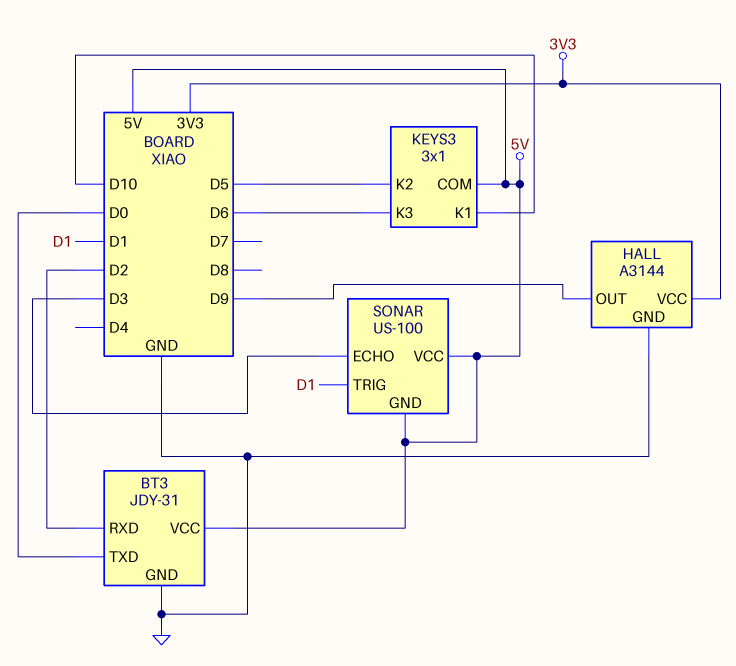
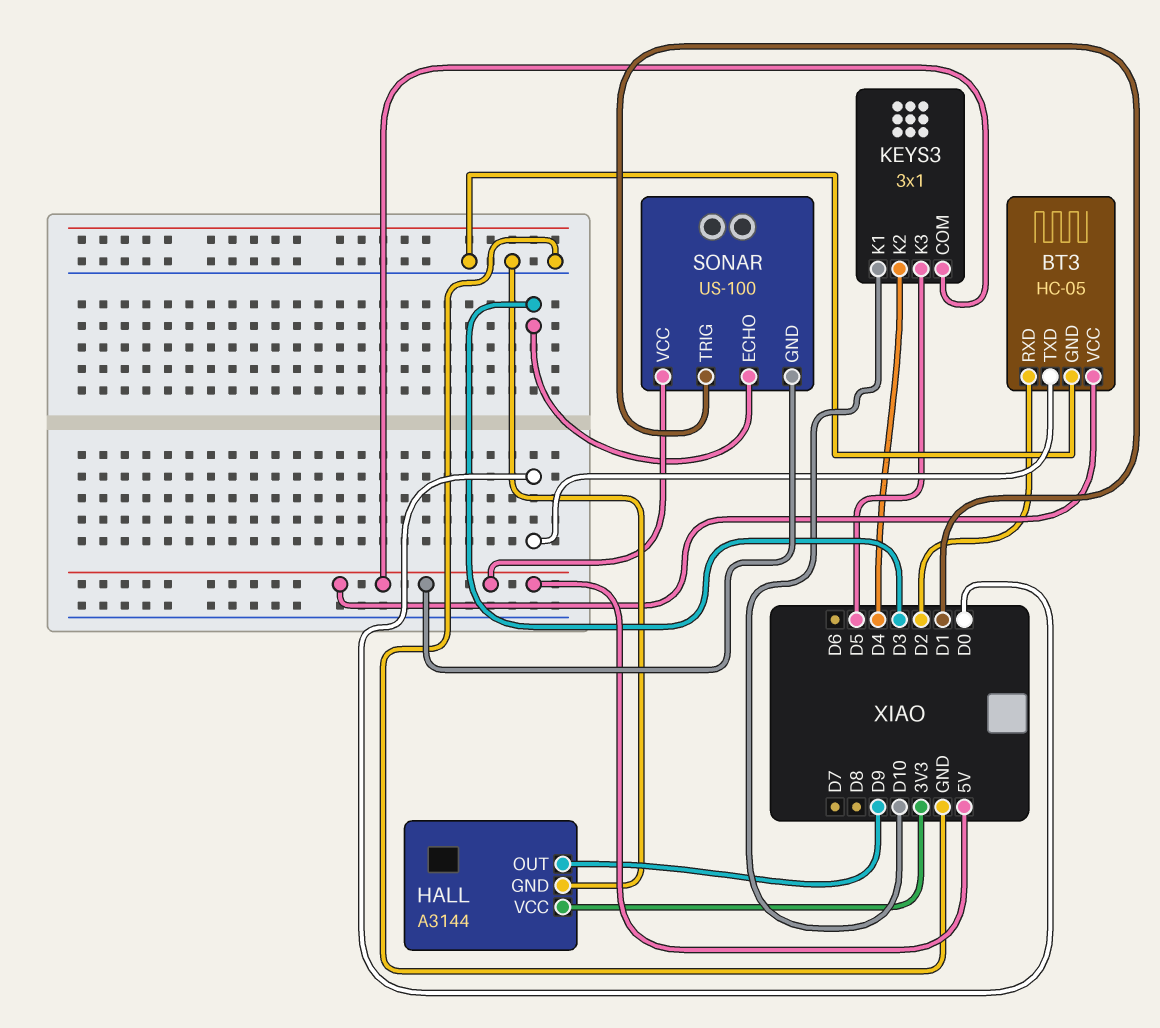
BT3: JDY-31 -> HC-05
KEYS3 pin K2: D5 -> D4
KEYS3 pin K3: D6 -> D5

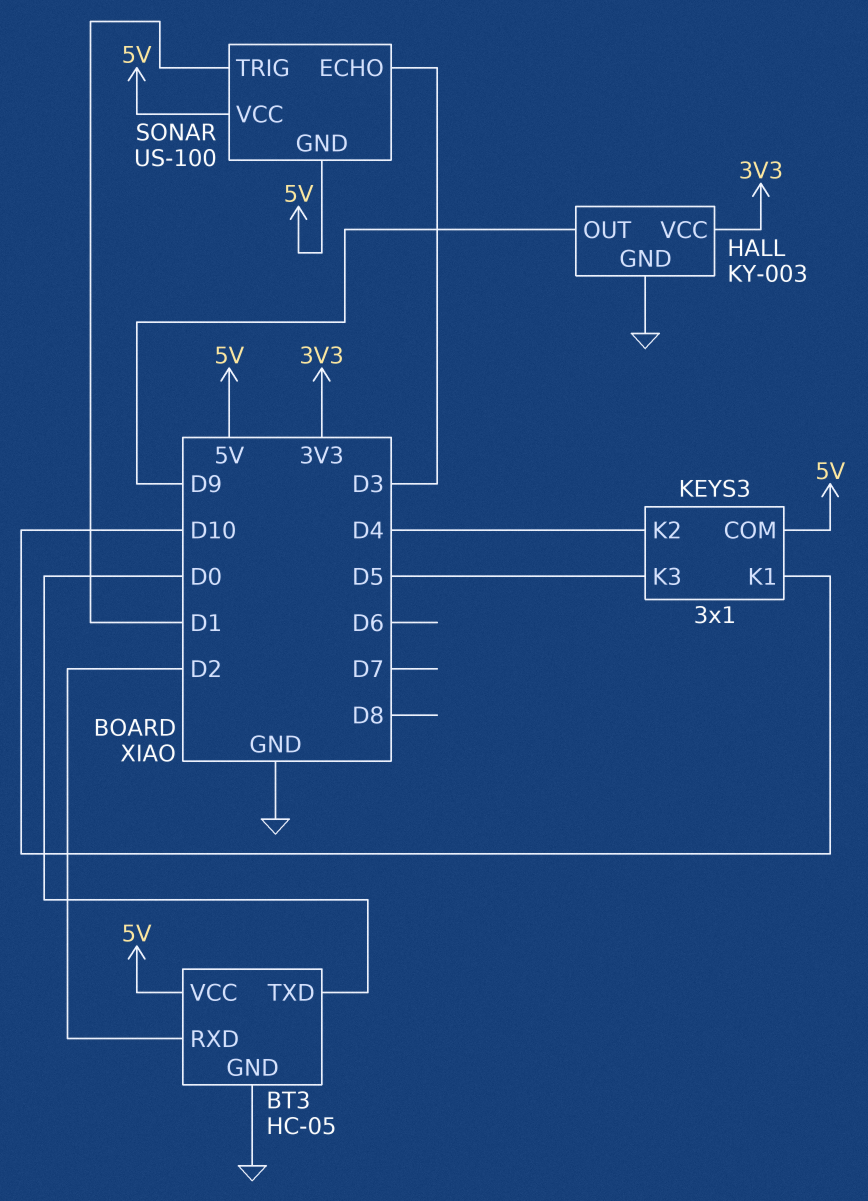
HALL: A3144 -> KY-003

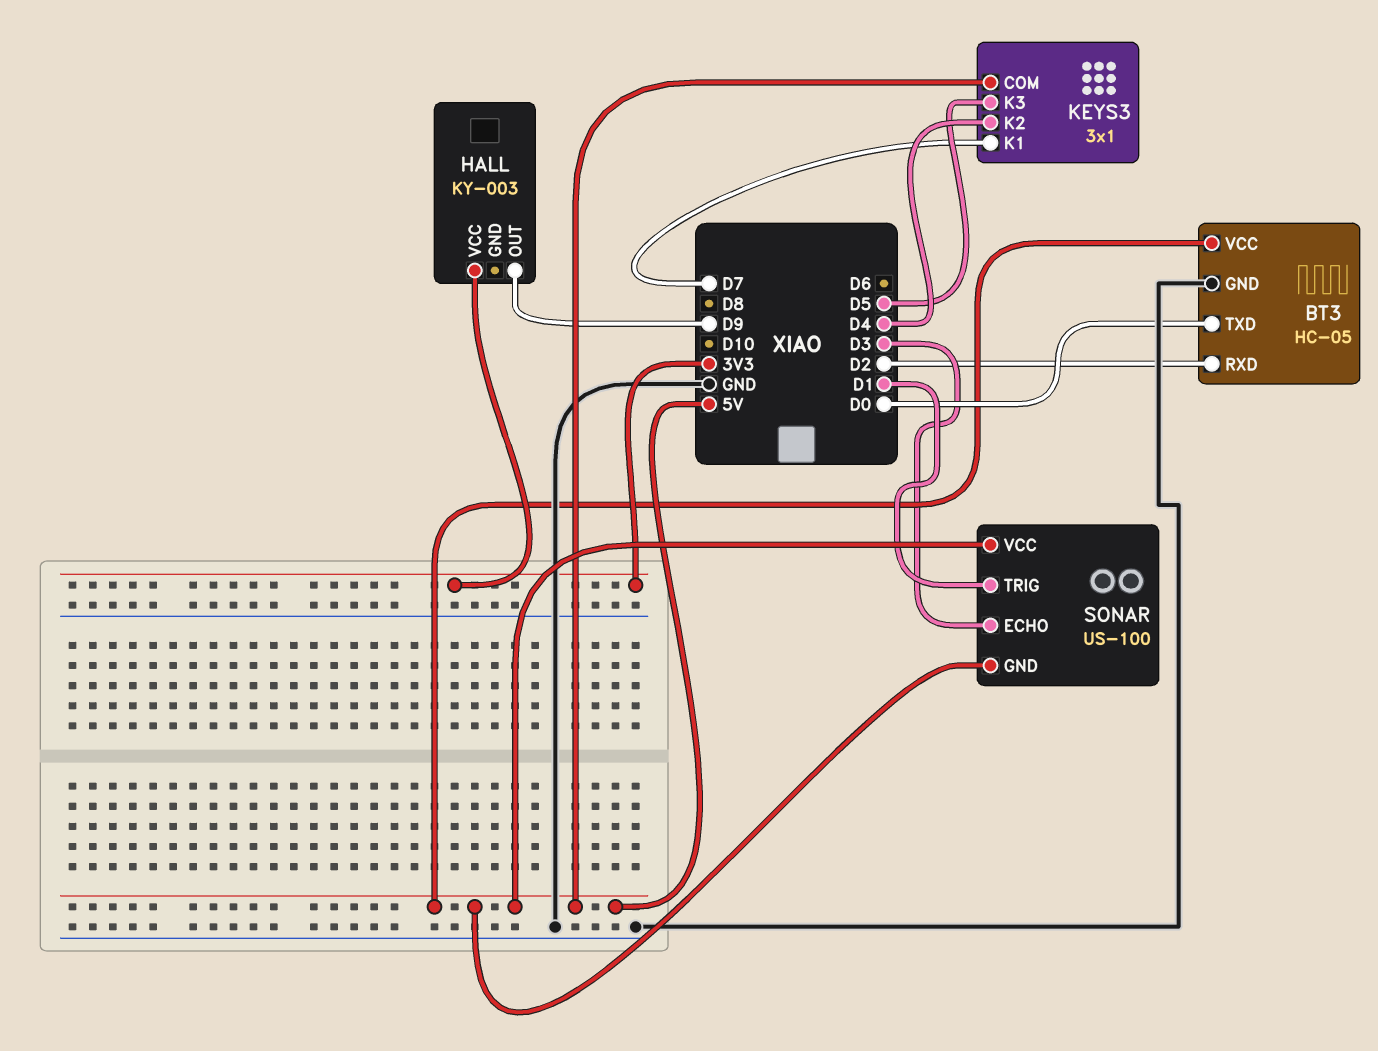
HALL pin GND: GND -> none
KEYS3 pin K1: D10 -> D7

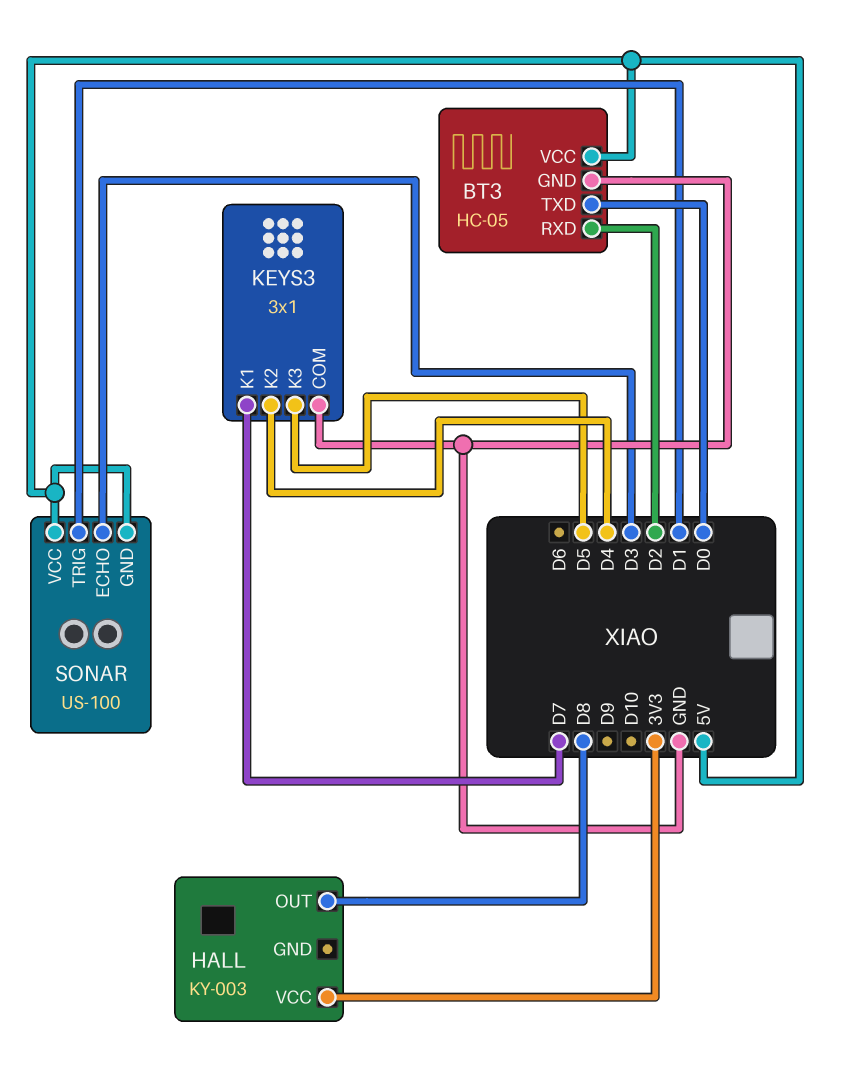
HALL pin OUT: D9 -> D8
KEYS3 pin COM: 5V -> GND

